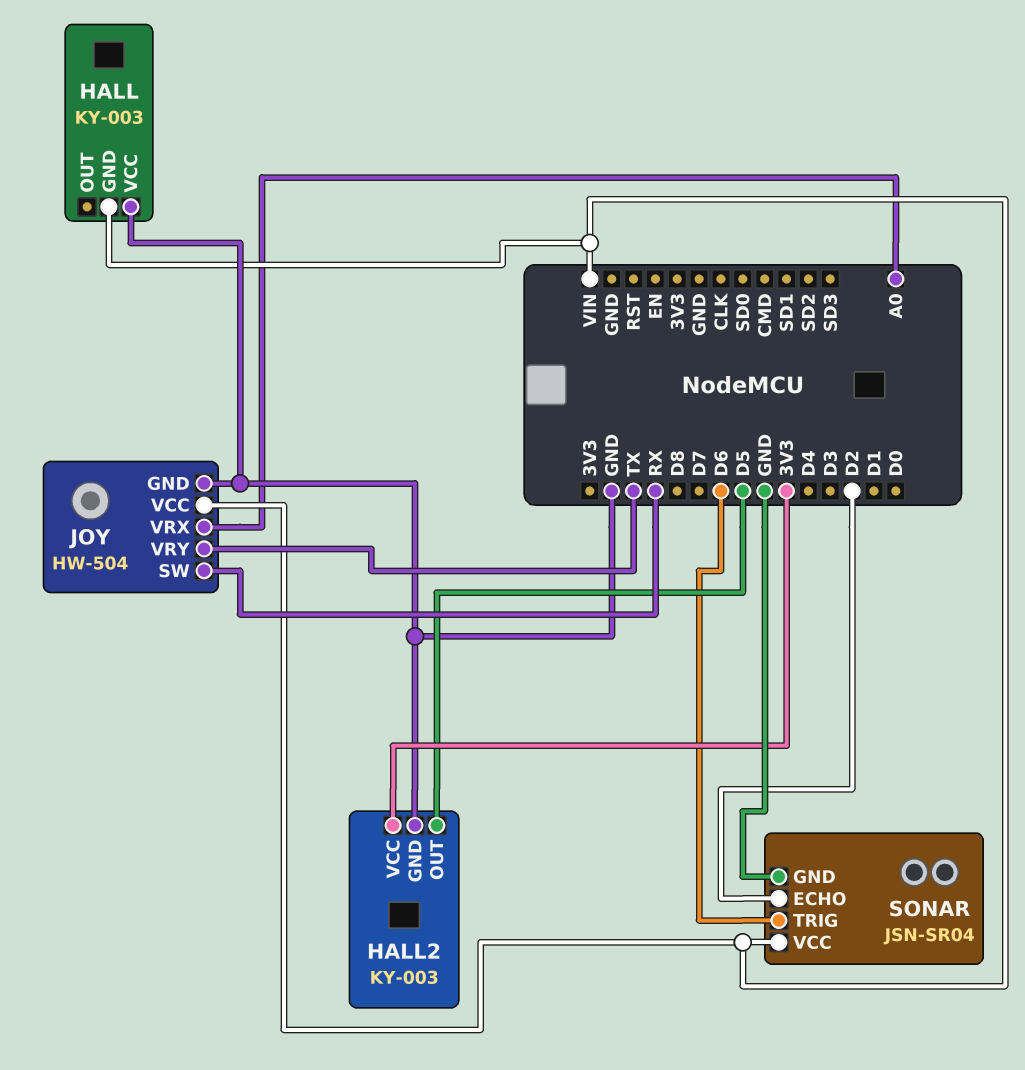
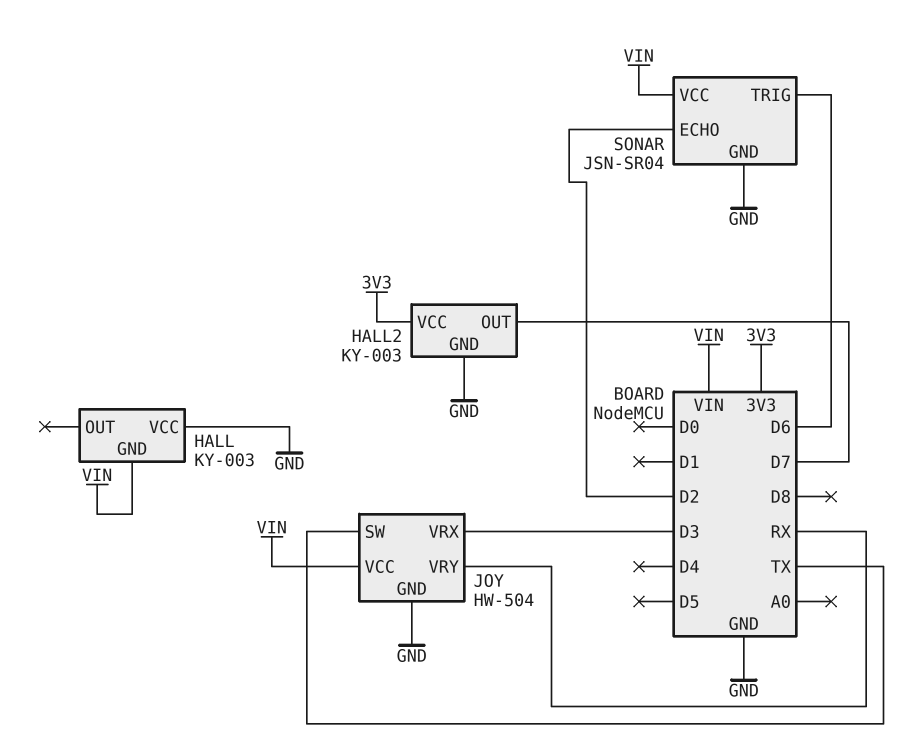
HALL2 pin OUT: D5 -> D7
JOY pin SW: RX -> TX
JOY pin VRX: A0 -> D3
JOY pin VRY: TX -> RX

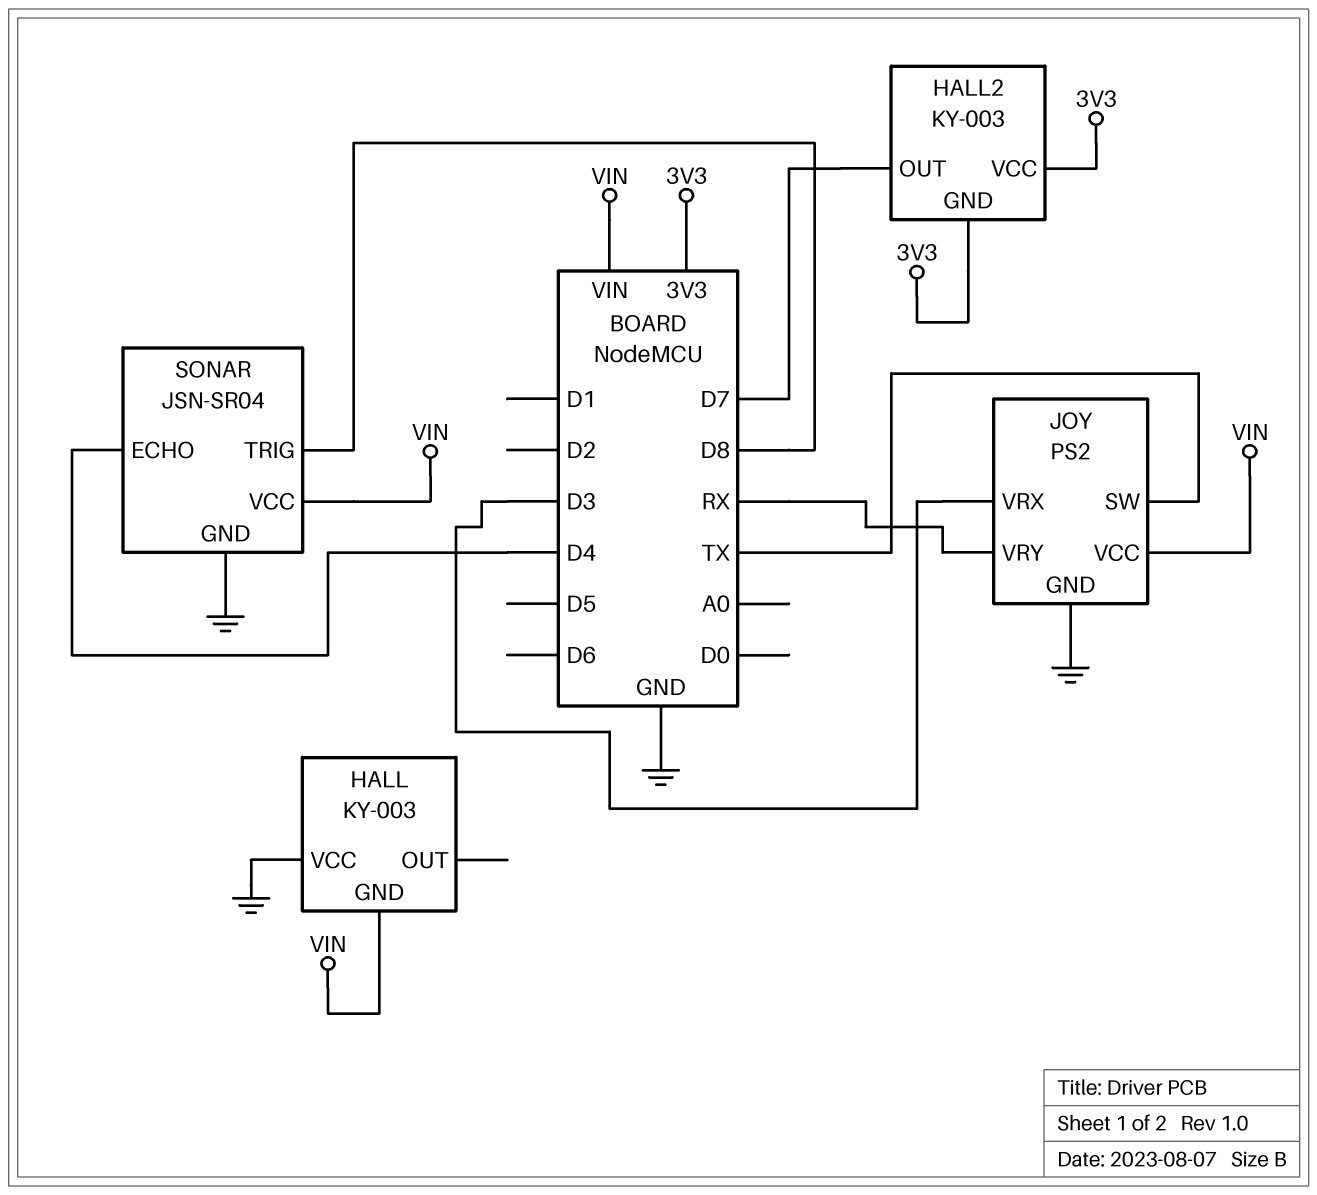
HALL2 pin GND: GND -> 3V3
JOY: HW-504 -> PS2
SONAR pin ECHO: D2 -> D4
SONAR pin TRIG: D6 -> D8

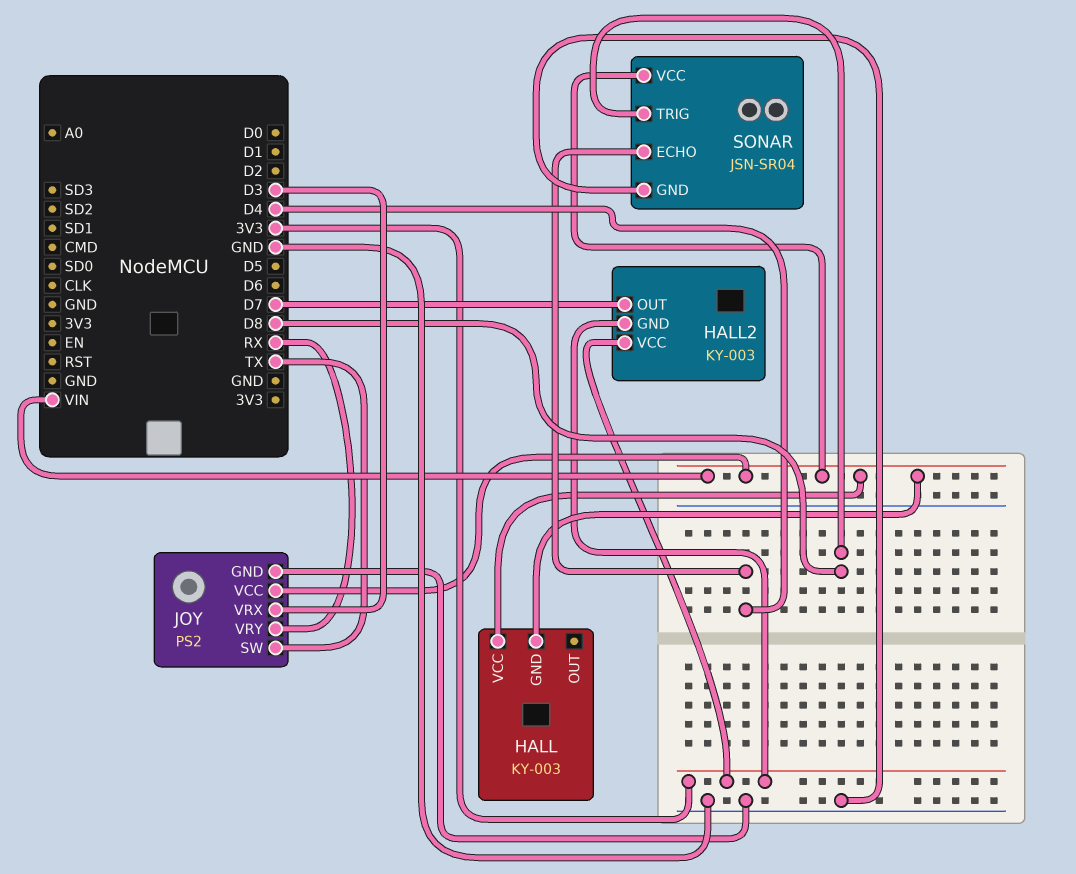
HALL pin VCC: GND -> VIN

